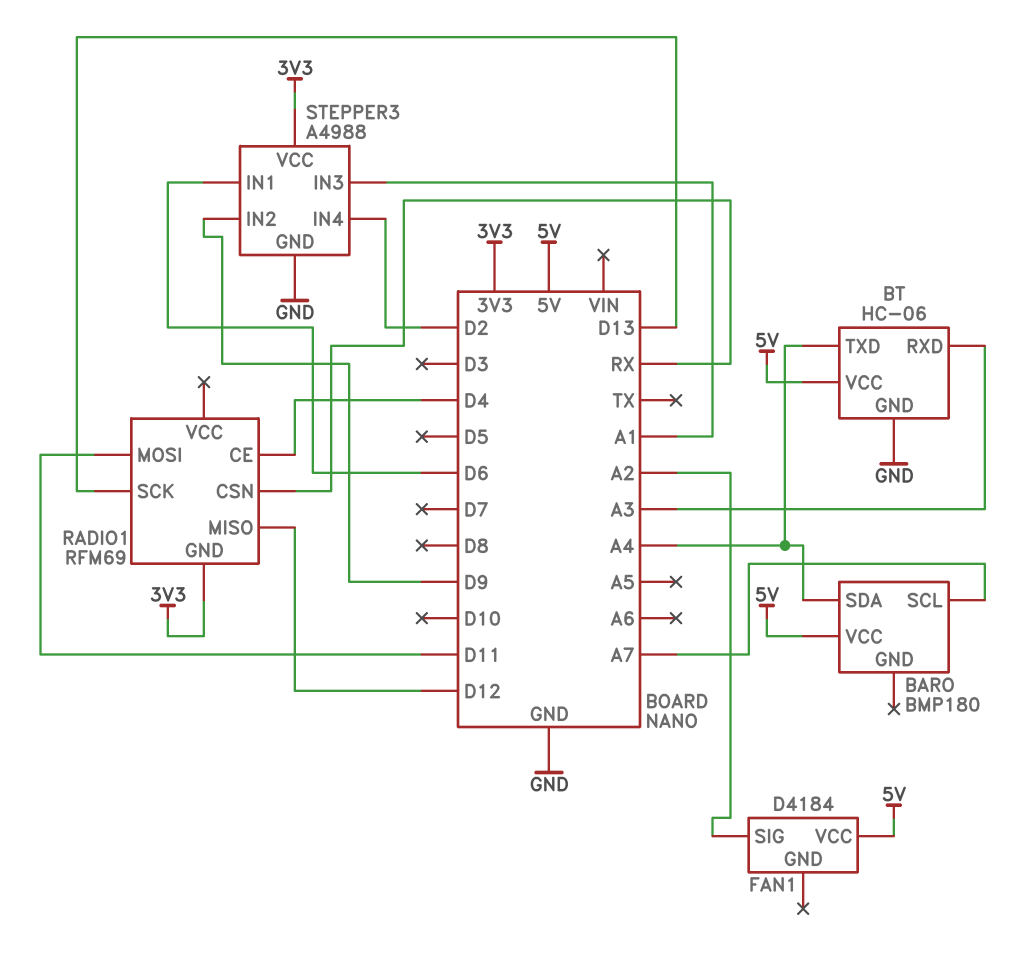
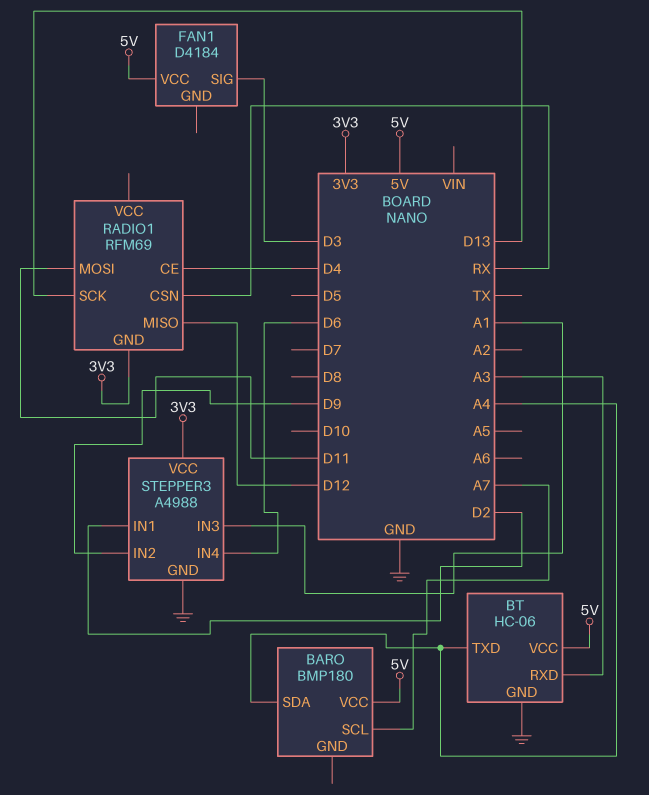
FAN1 pin SIG: A2 -> D3
STEPPER3 pin IN1: D6 -> D2
STEPPER3 pin IN4: D2 -> D6

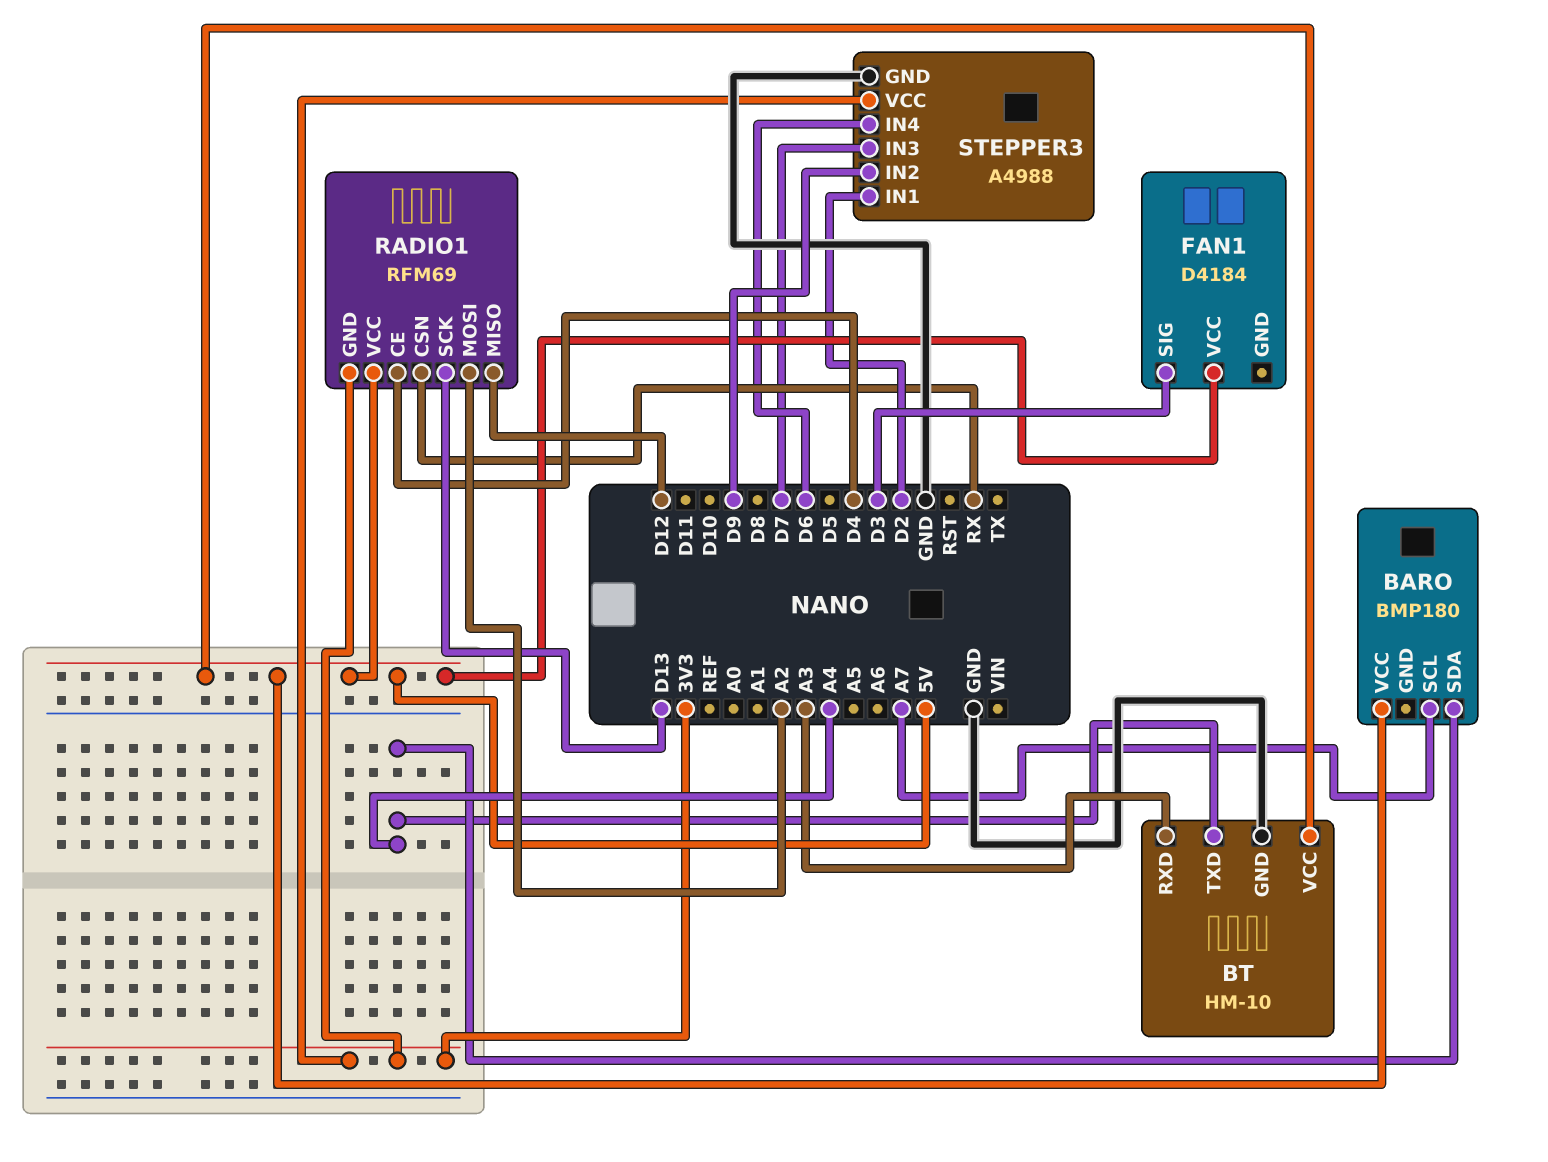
BT: HC-06 -> HM-10
RADIO1 pin MOSI: D11 -> A2
RADIO1 pin VCC: none -> 5V
STEPPER3 pin IN3: A1 -> D7

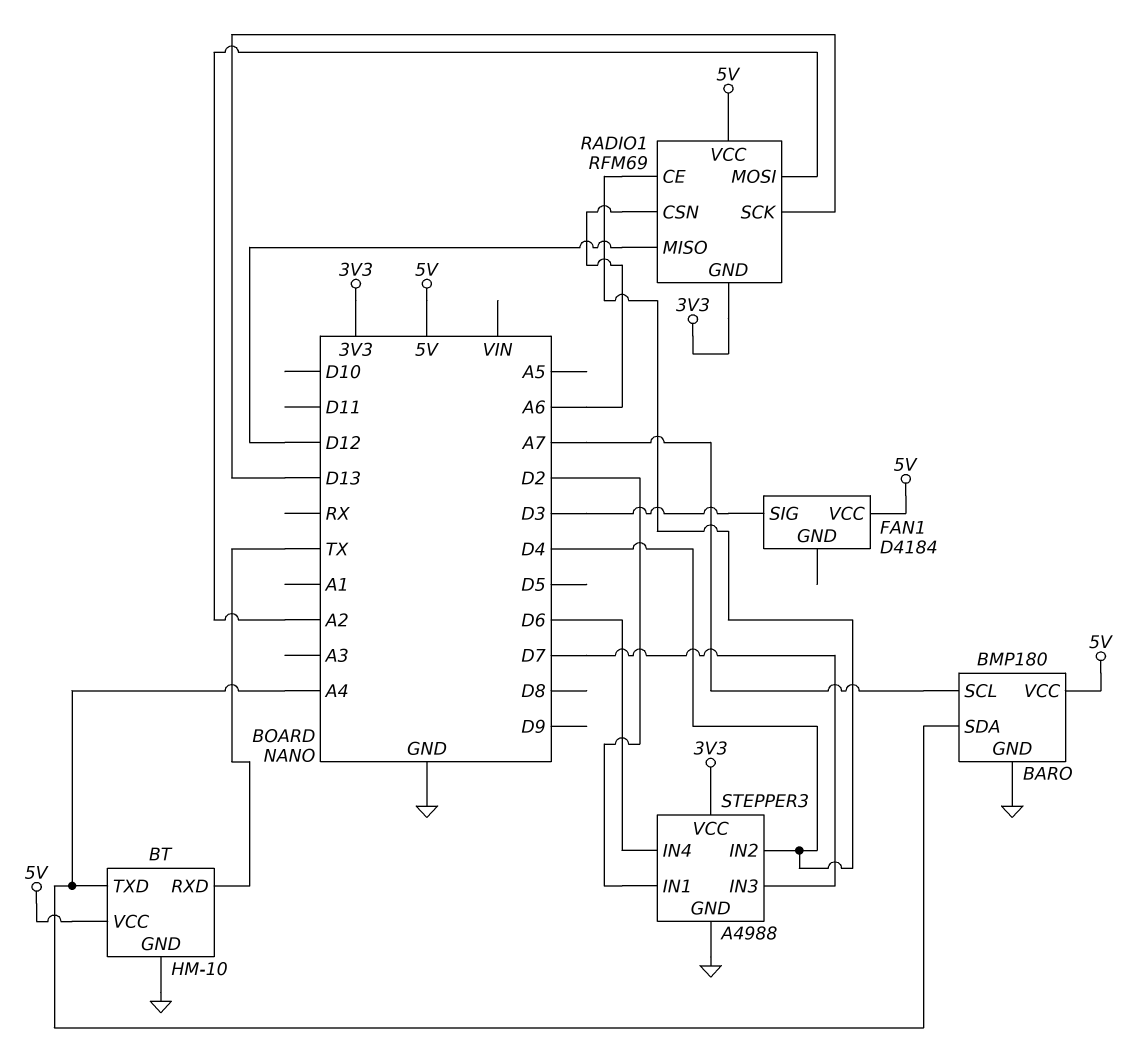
BARO pin GND: none -> GND
BT pin RXD: A3 -> TX
RADIO1 pin CSN: RX -> A6
STEPPER3 pin IN2: D9 -> D4

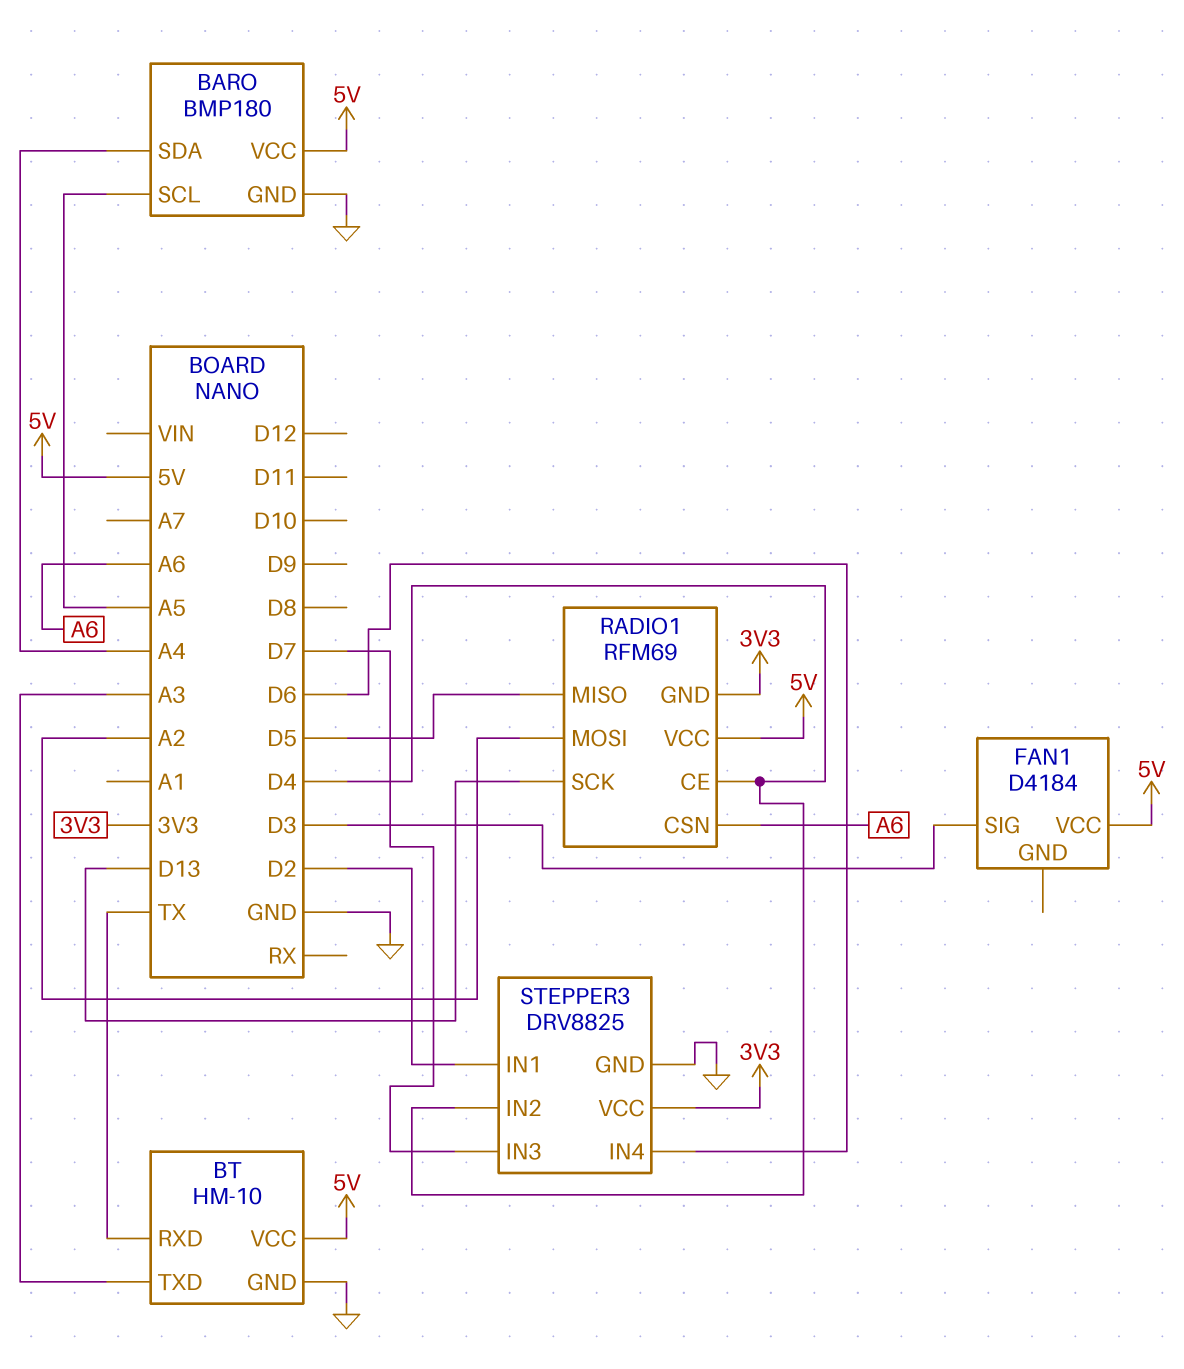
BARO pin SCL: A7 -> A5
BT pin TXD: A4 -> A3
RADIO1 pin MISO: D12 -> D5
STEPPER3: A4988 -> DRV8825

